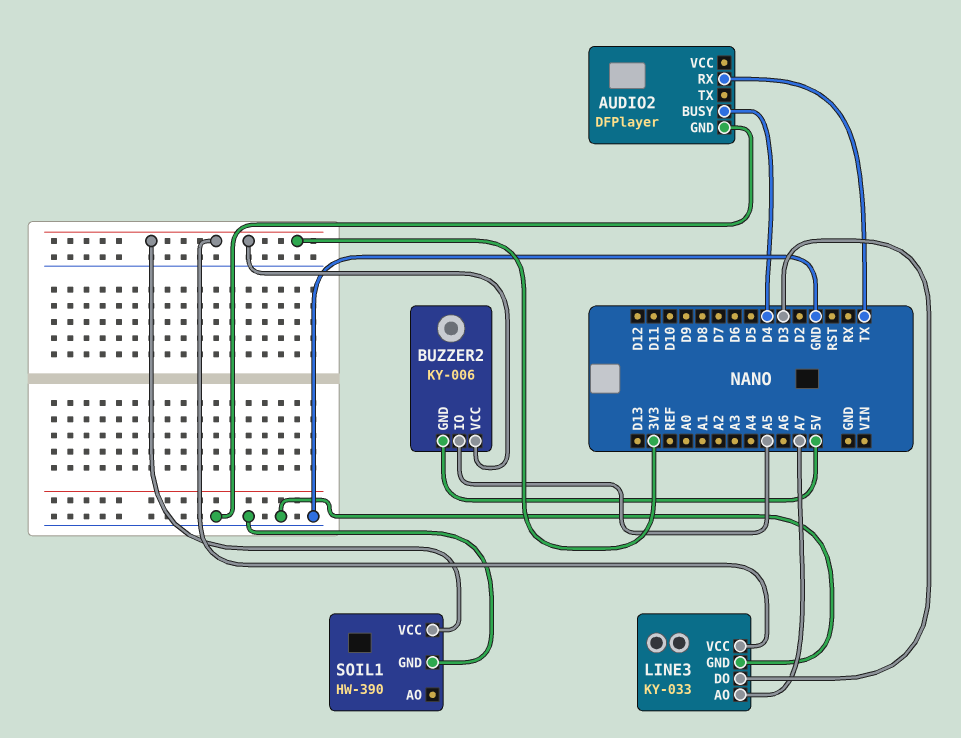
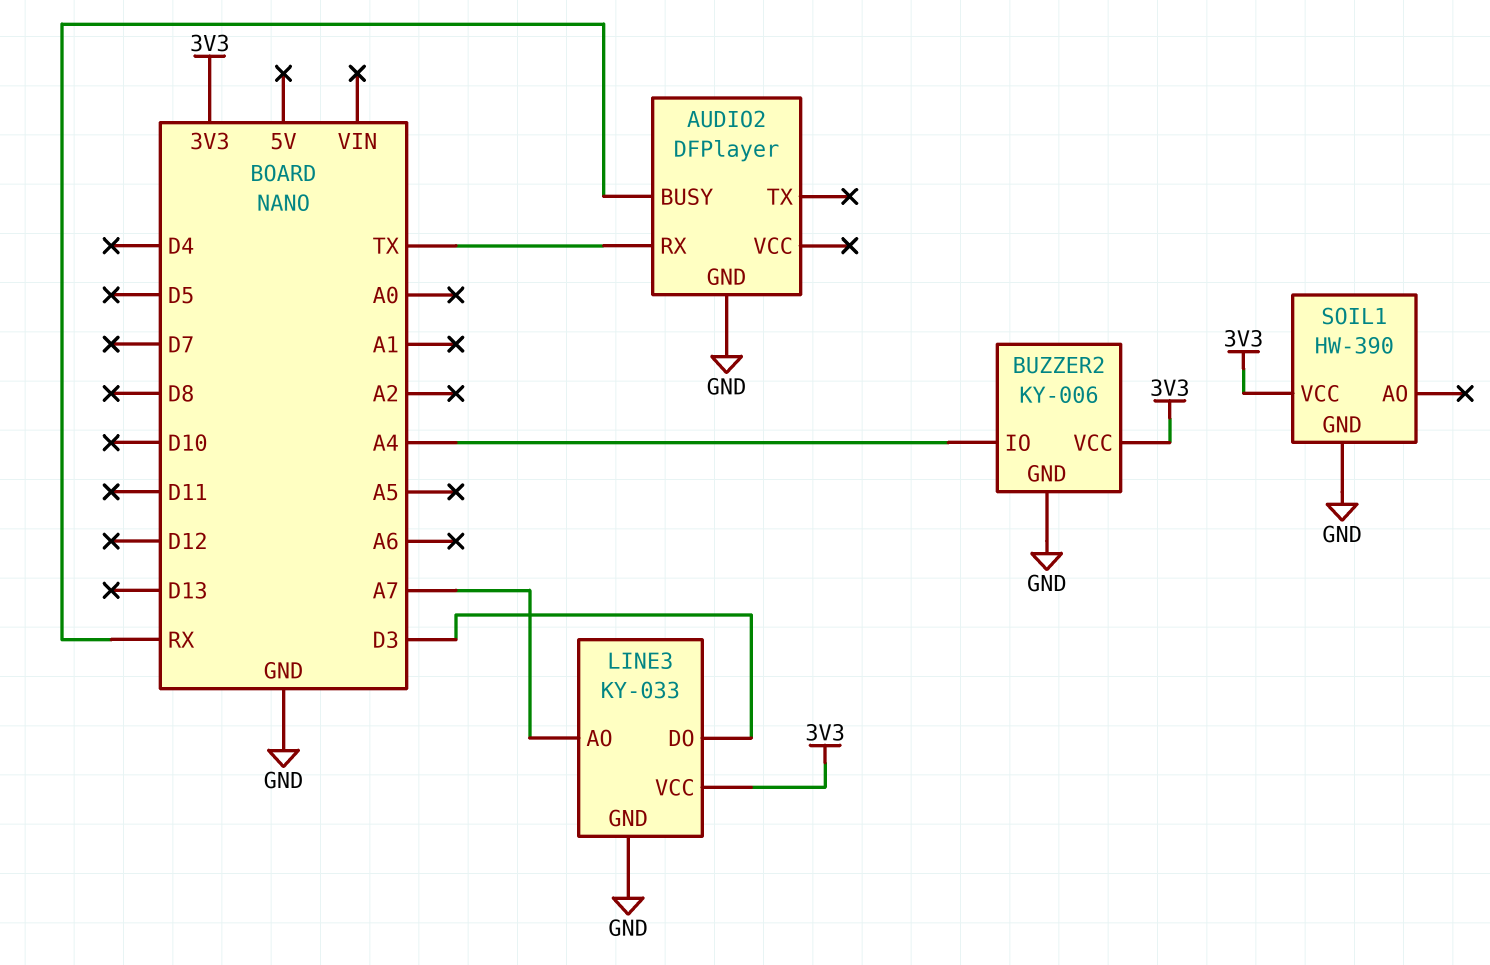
AUDIO2 pin BUSY: D4 -> RX
BUZZER2 pin GND: 5V -> GND
BUZZER2 pin IO: A5 -> A4

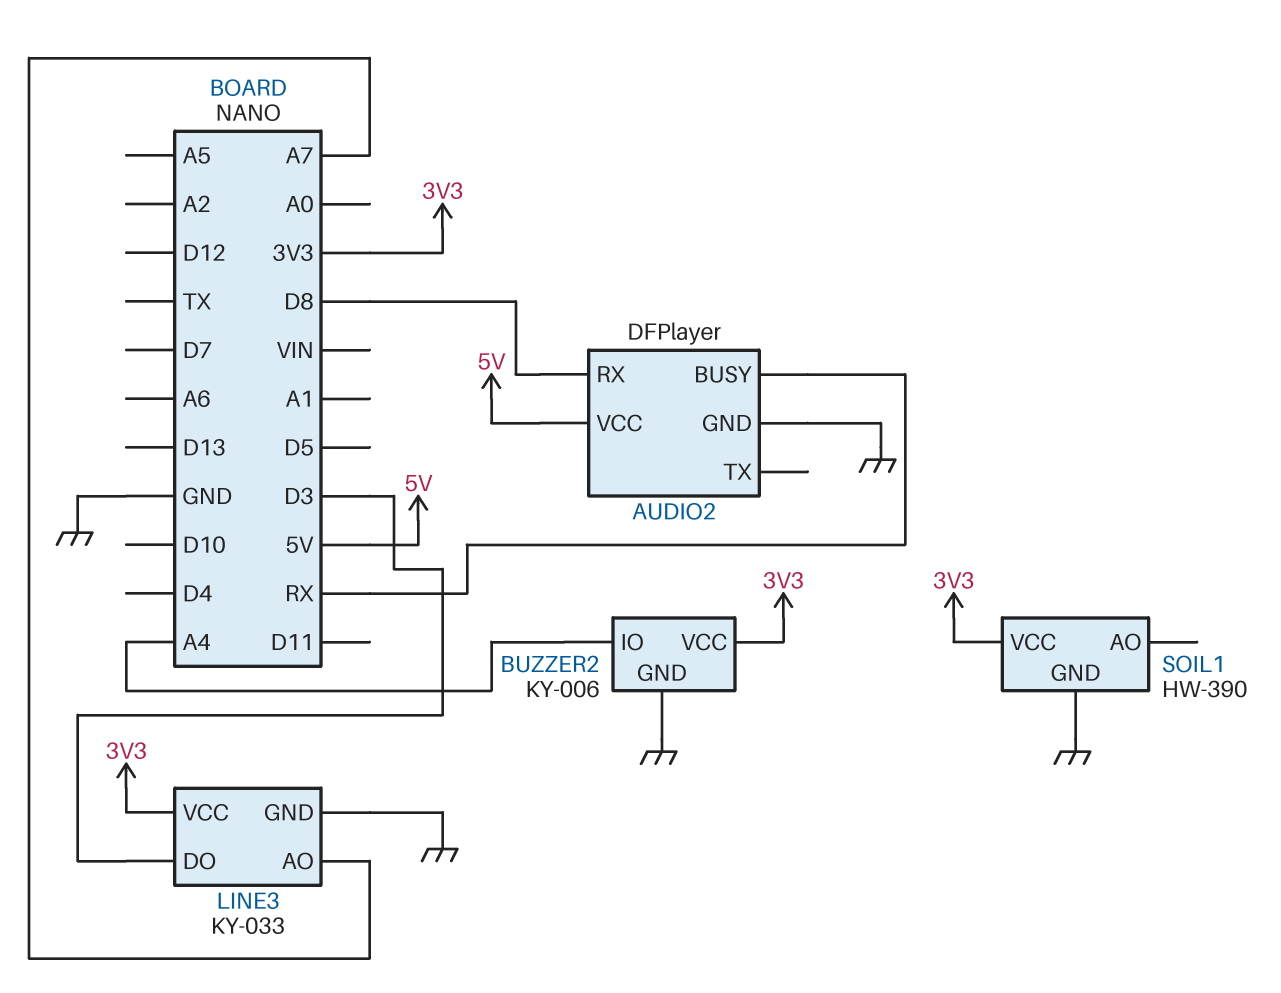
AUDIO2 pin RX: TX -> D8
AUDIO2 pin VCC: none -> 5V

